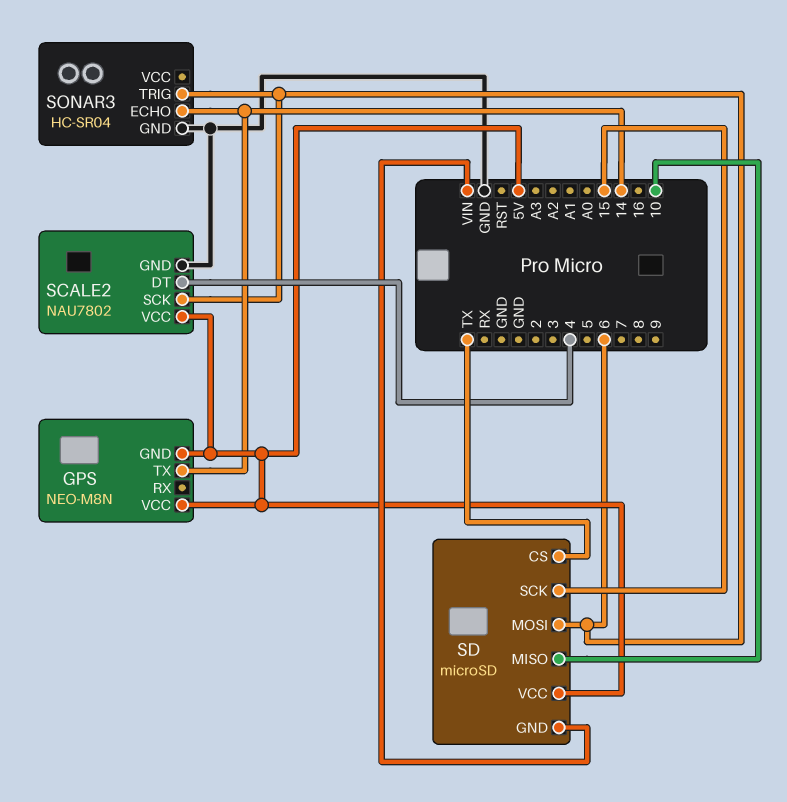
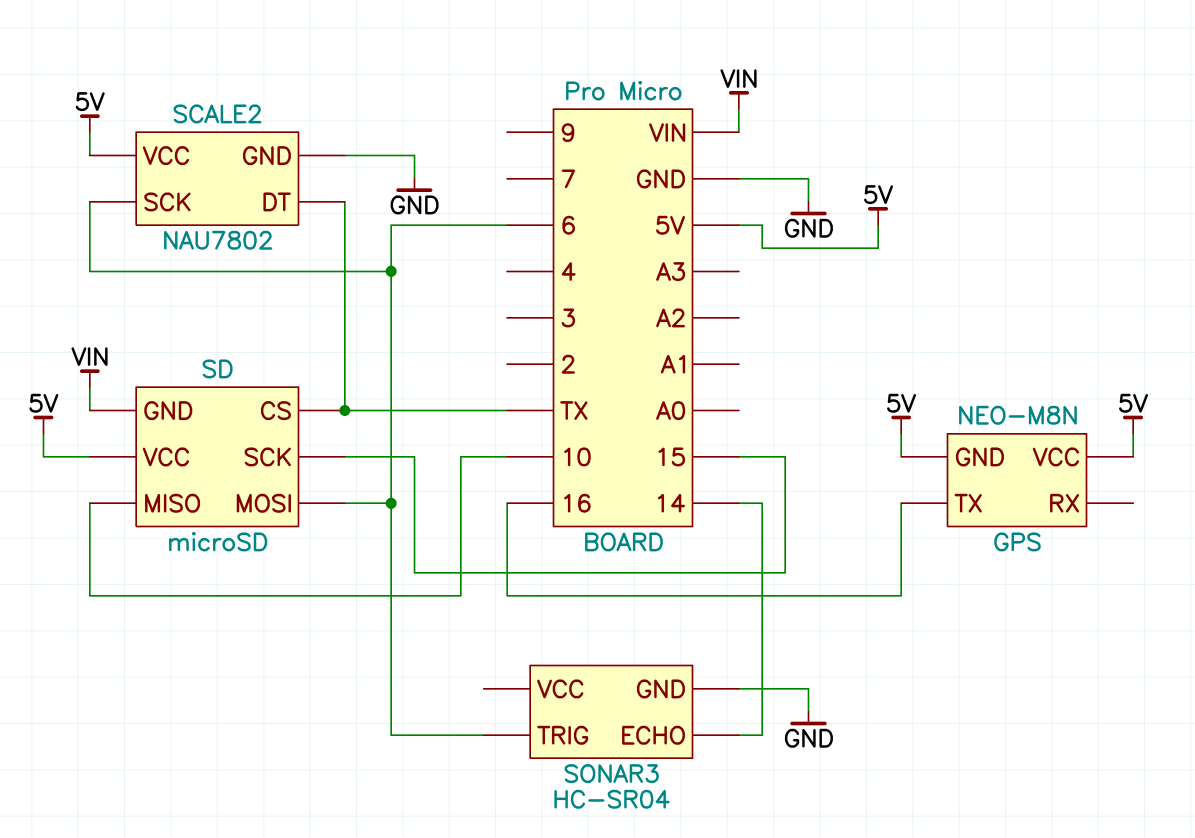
GPS pin TX: 14 -> 16
SCALE2 pin DT: 4 -> TX

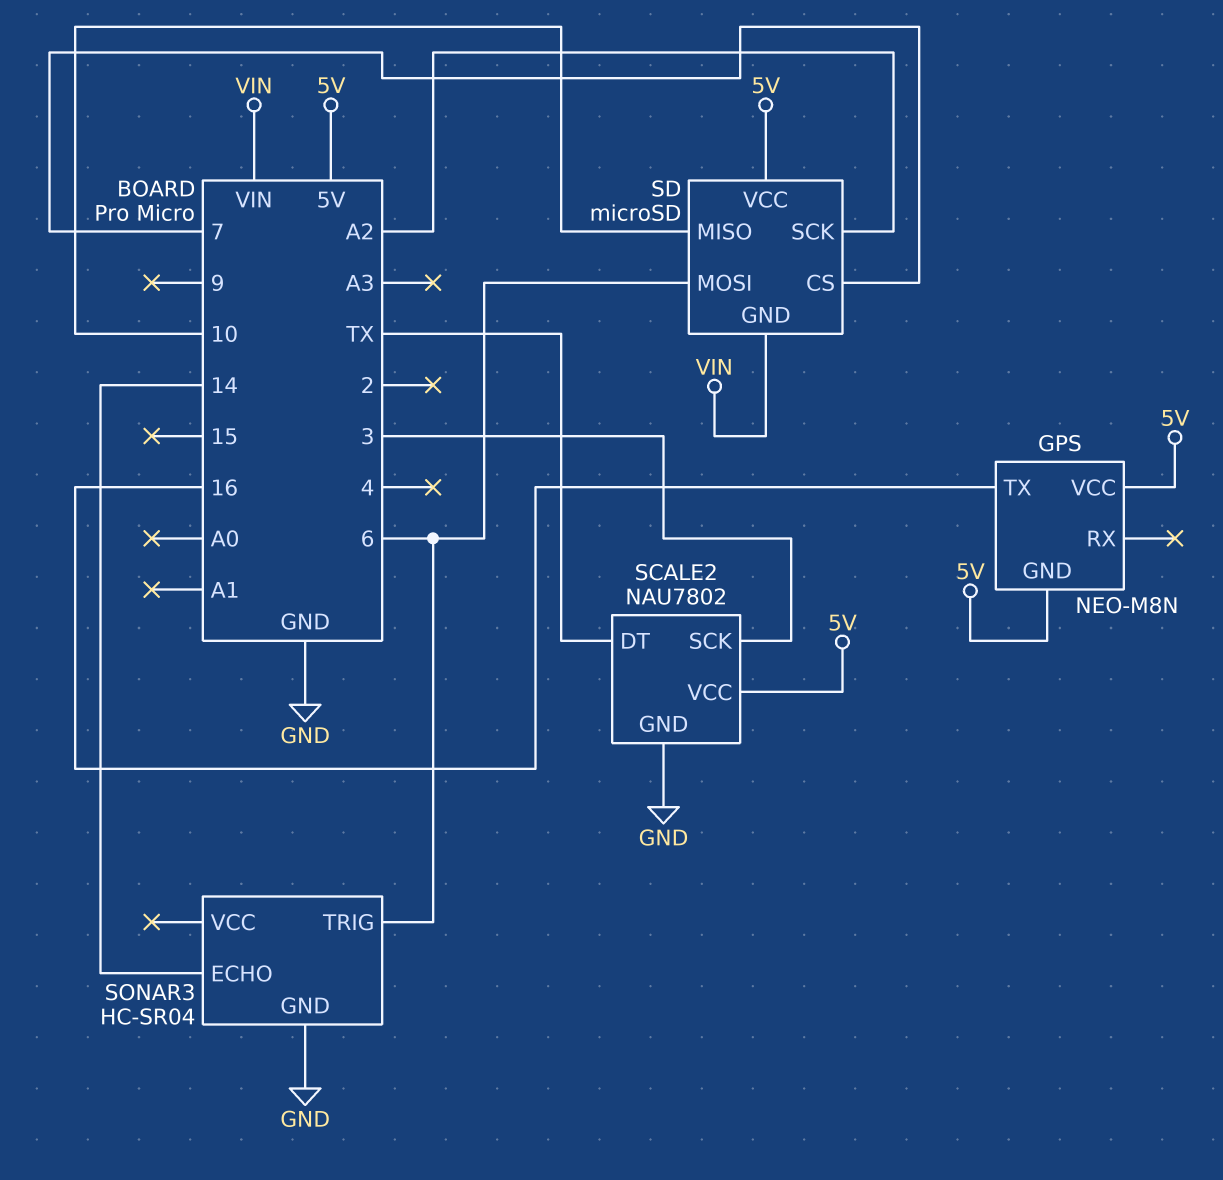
SCALE2 pin SCK: 6 -> 3
SD pin CS: TX -> 7
SD pin SCK: 15 -> A2

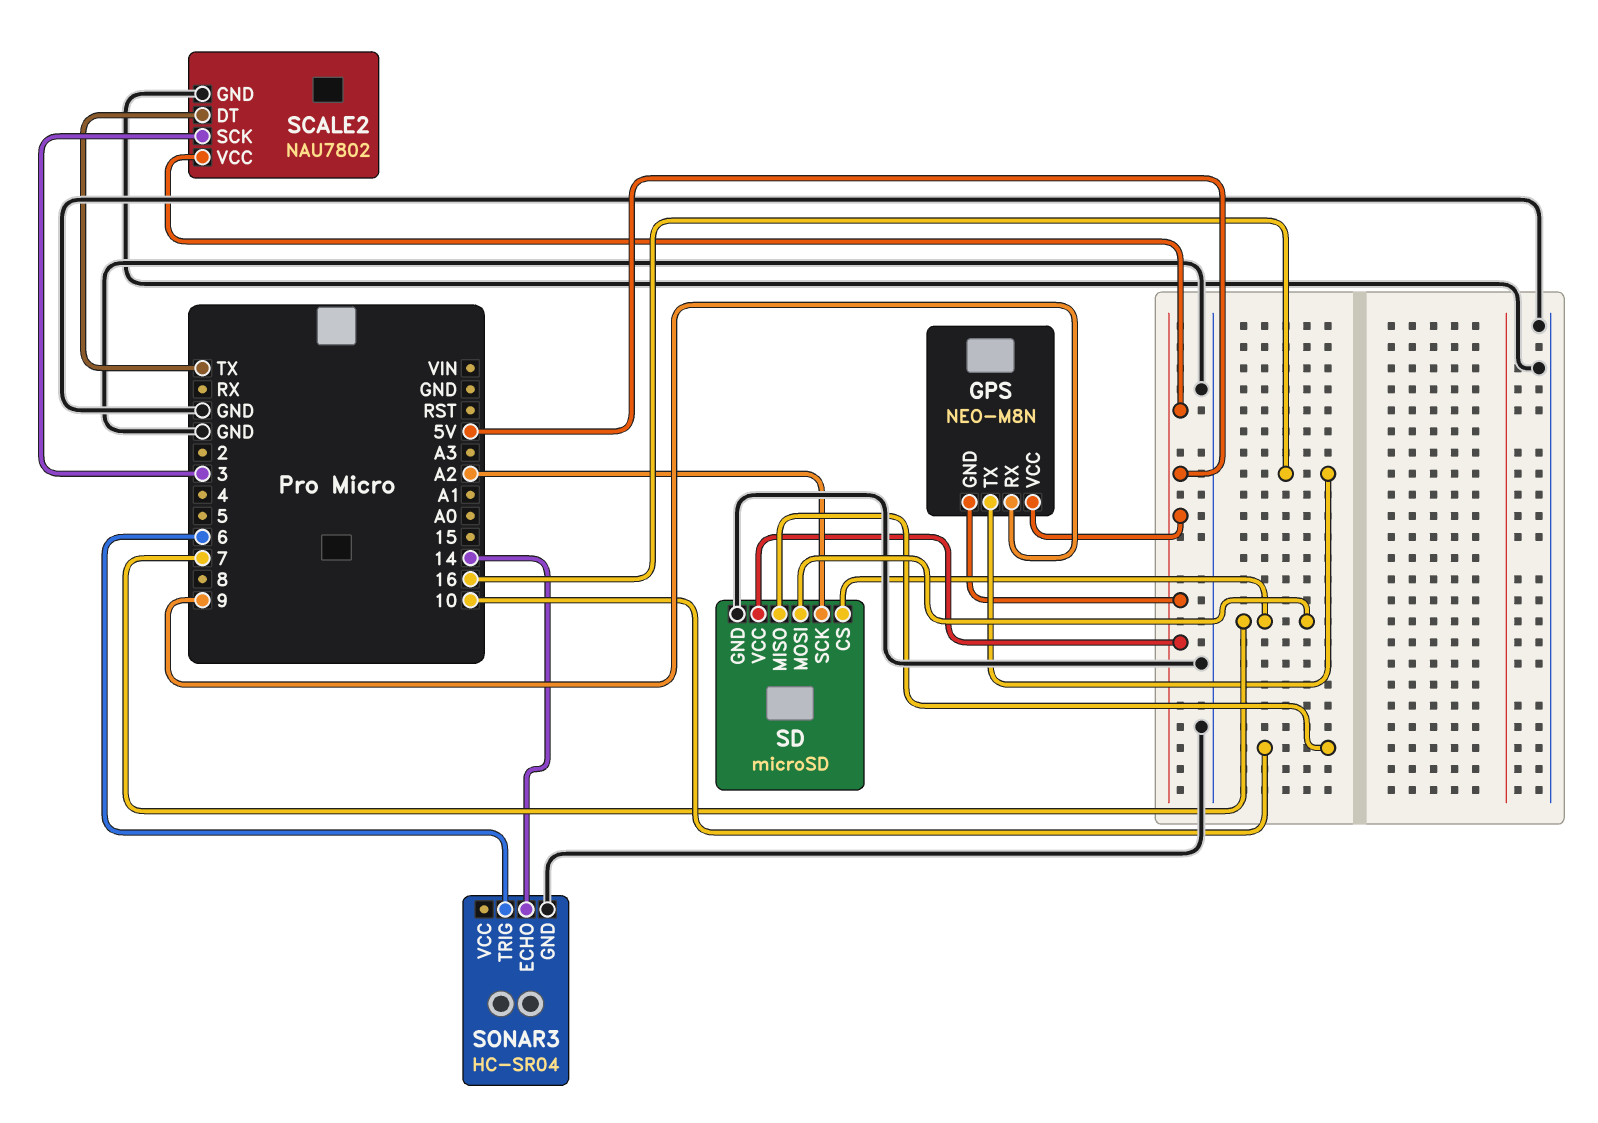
GPS pin RX: none -> 9
SD pin GND: VIN -> GND
SD pin MOSI: 6 -> 7

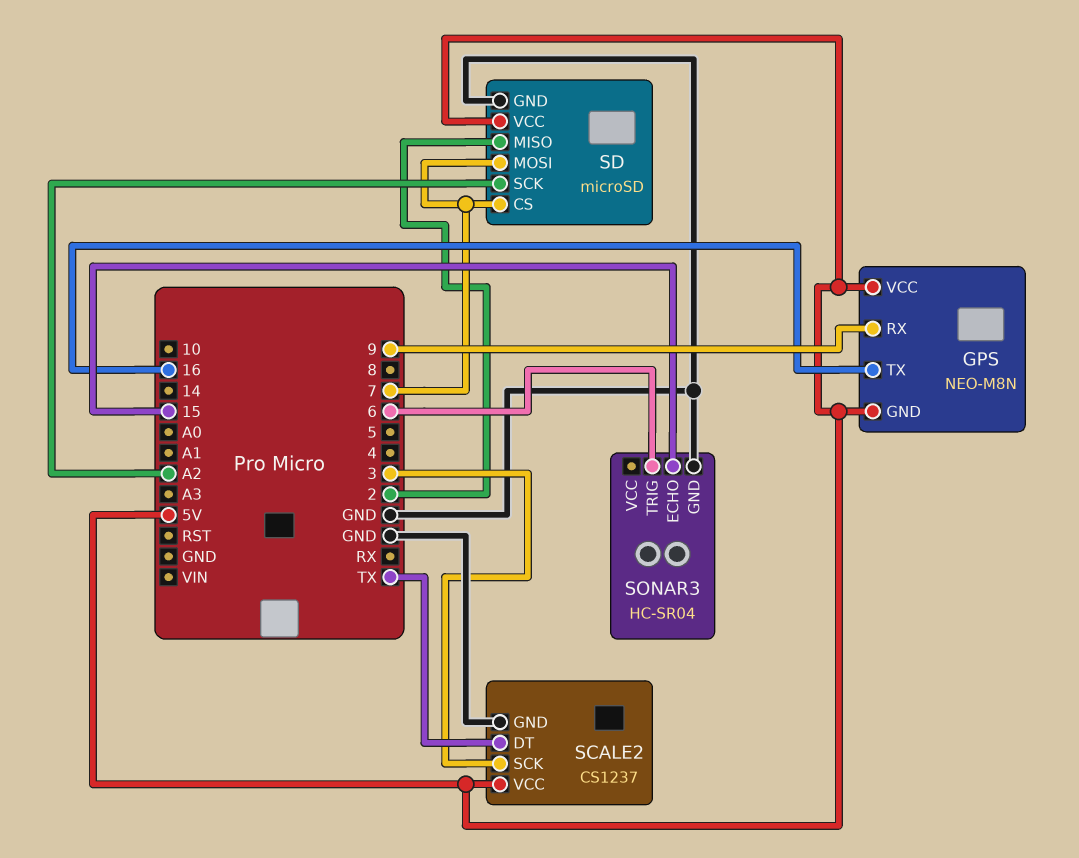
SCALE2: NAU7802 -> CS1237
SD pin MISO: 10 -> 2
SONAR3 pin ECHO: 14 -> 15

